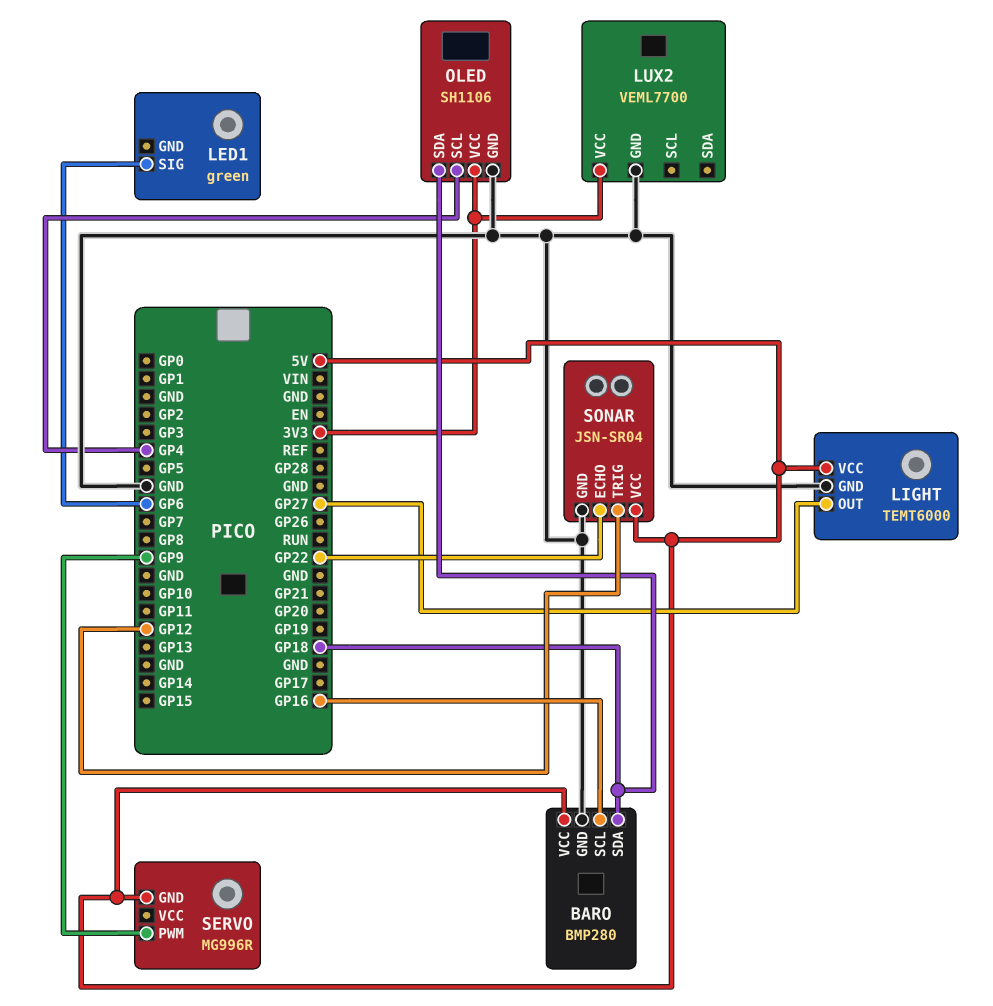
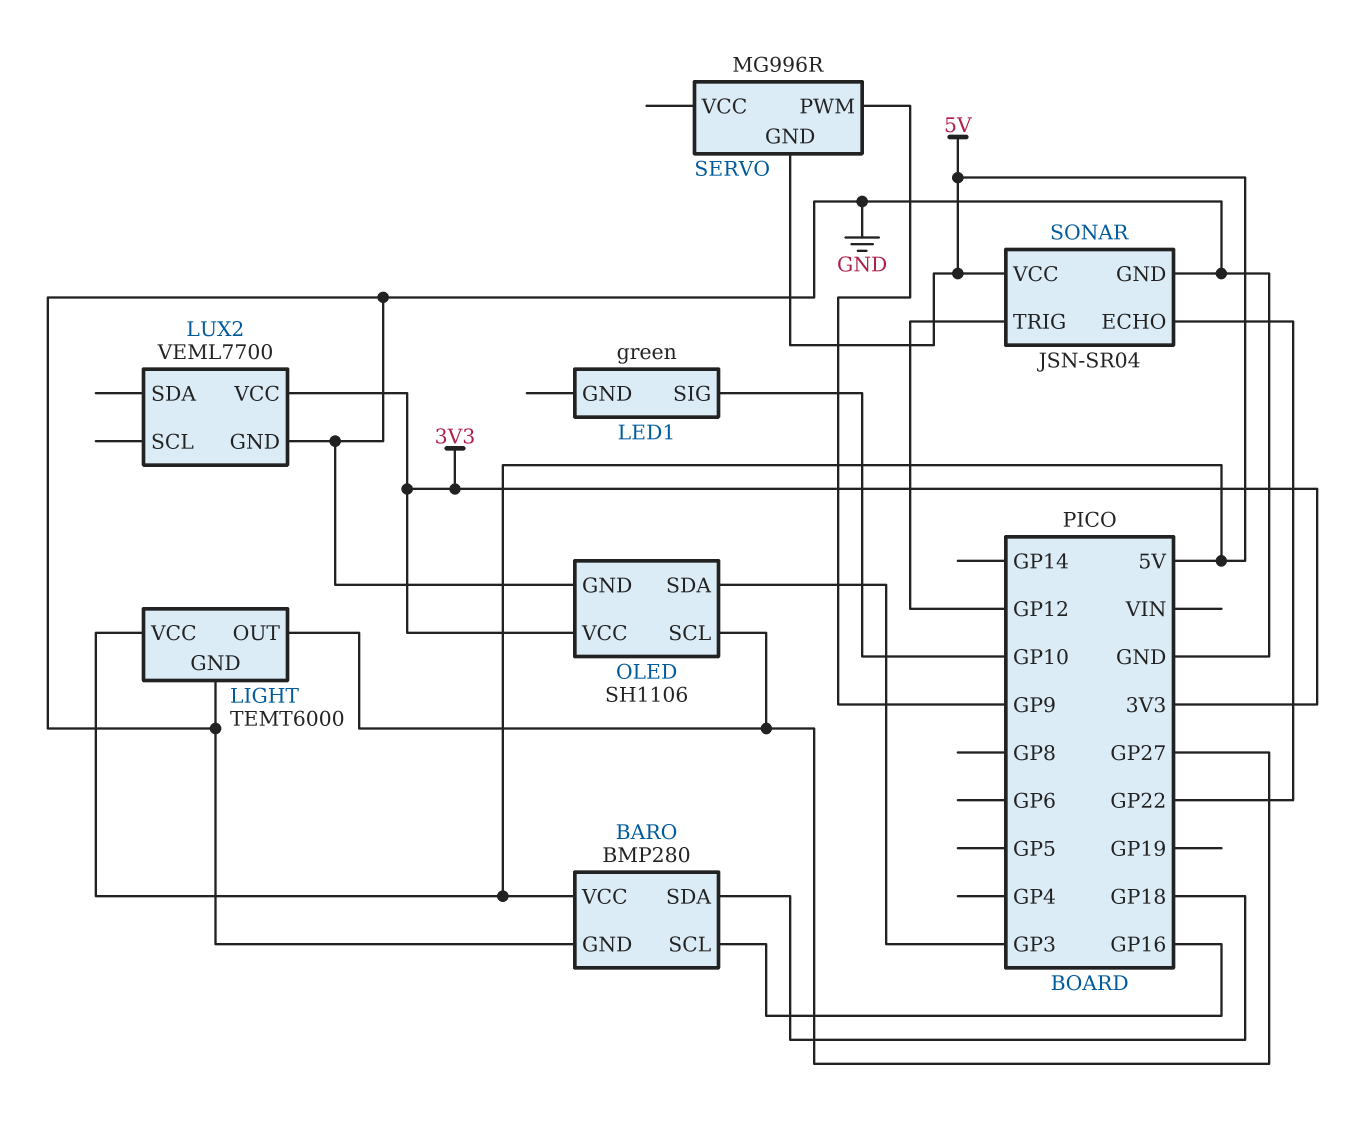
LED1 pin SIG: GP6 -> GP10
OLED pin SCL: GP4 -> GP27
OLED pin SDA: GP18 -> GP3

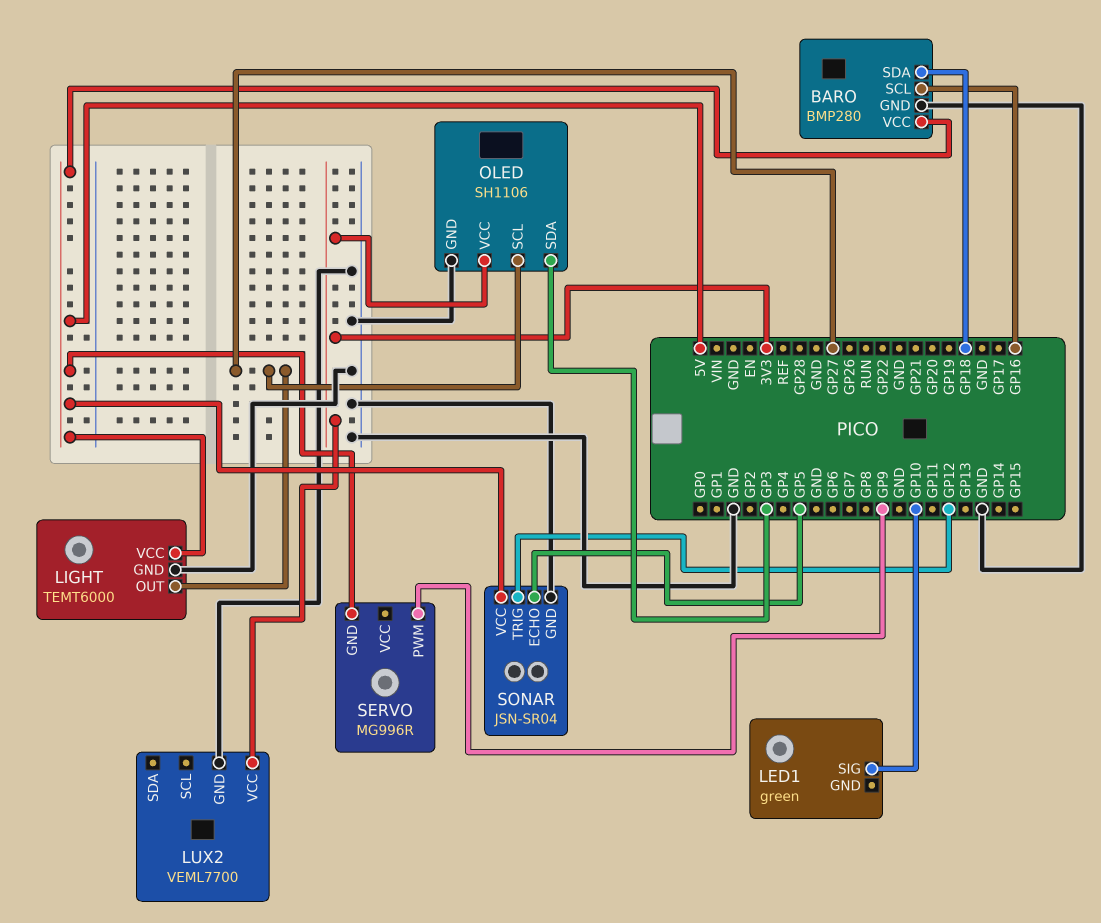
SONAR pin ECHO: GP22 -> GP5

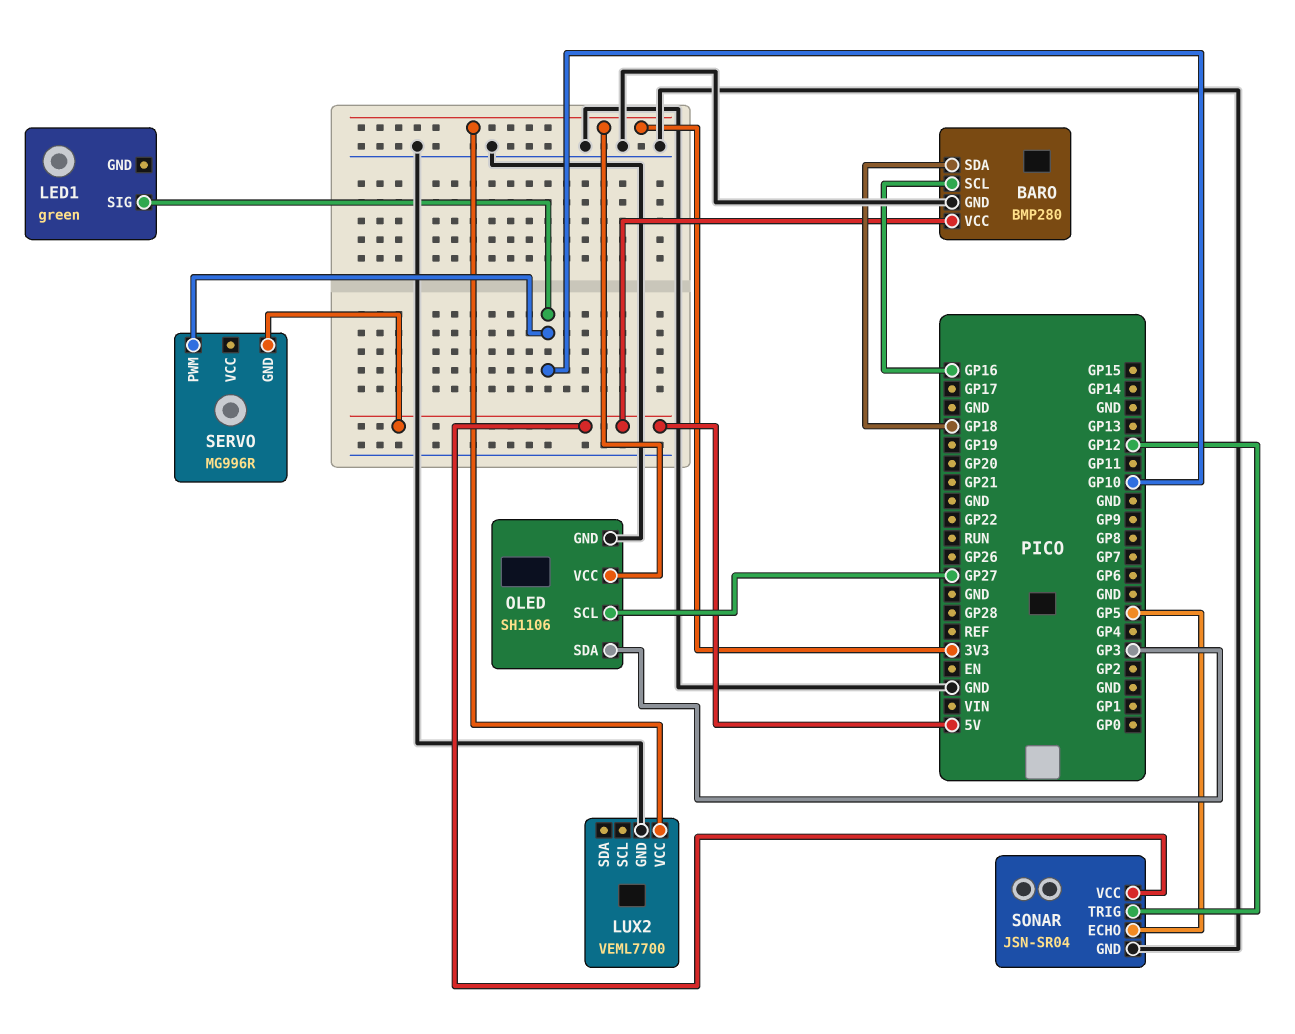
LIGHT: TEMT6000 -> none
LIGHT pin GND: GND -> none
LIGHT pin OUT: GP27 -> none
LIGHT pin VCC: 5V -> none
SERVO pin PWM: GP9 -> GP10

